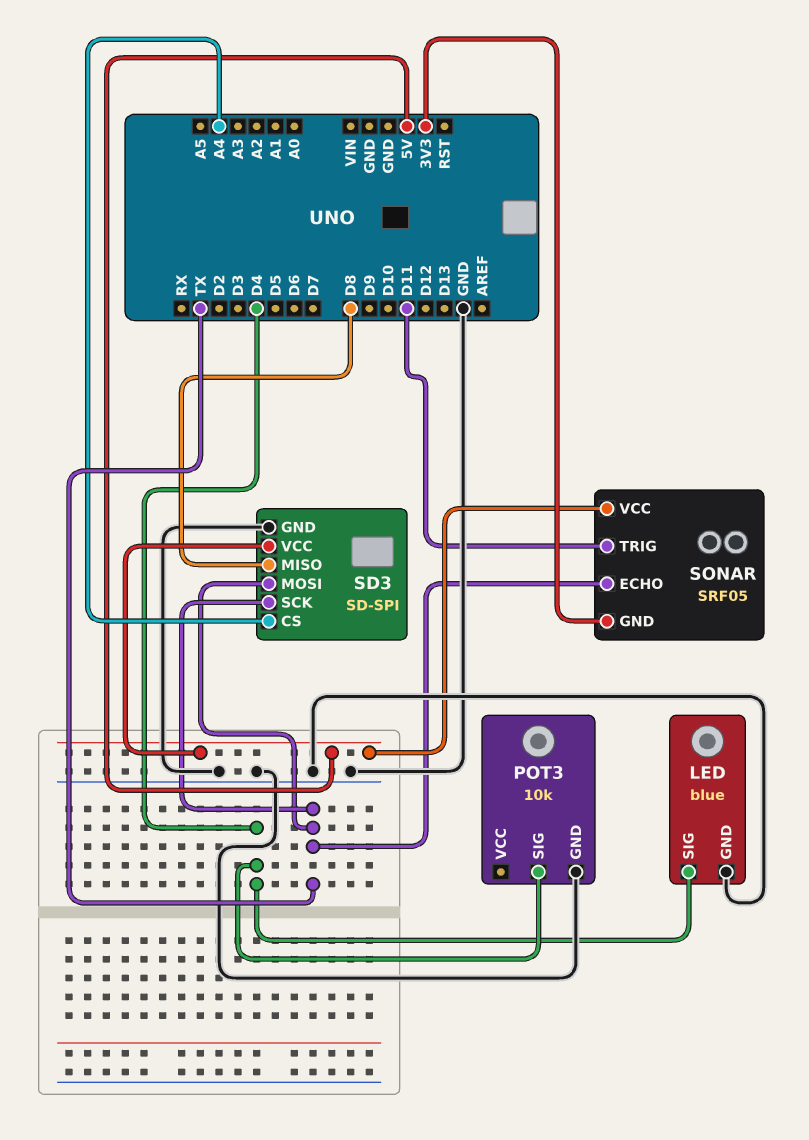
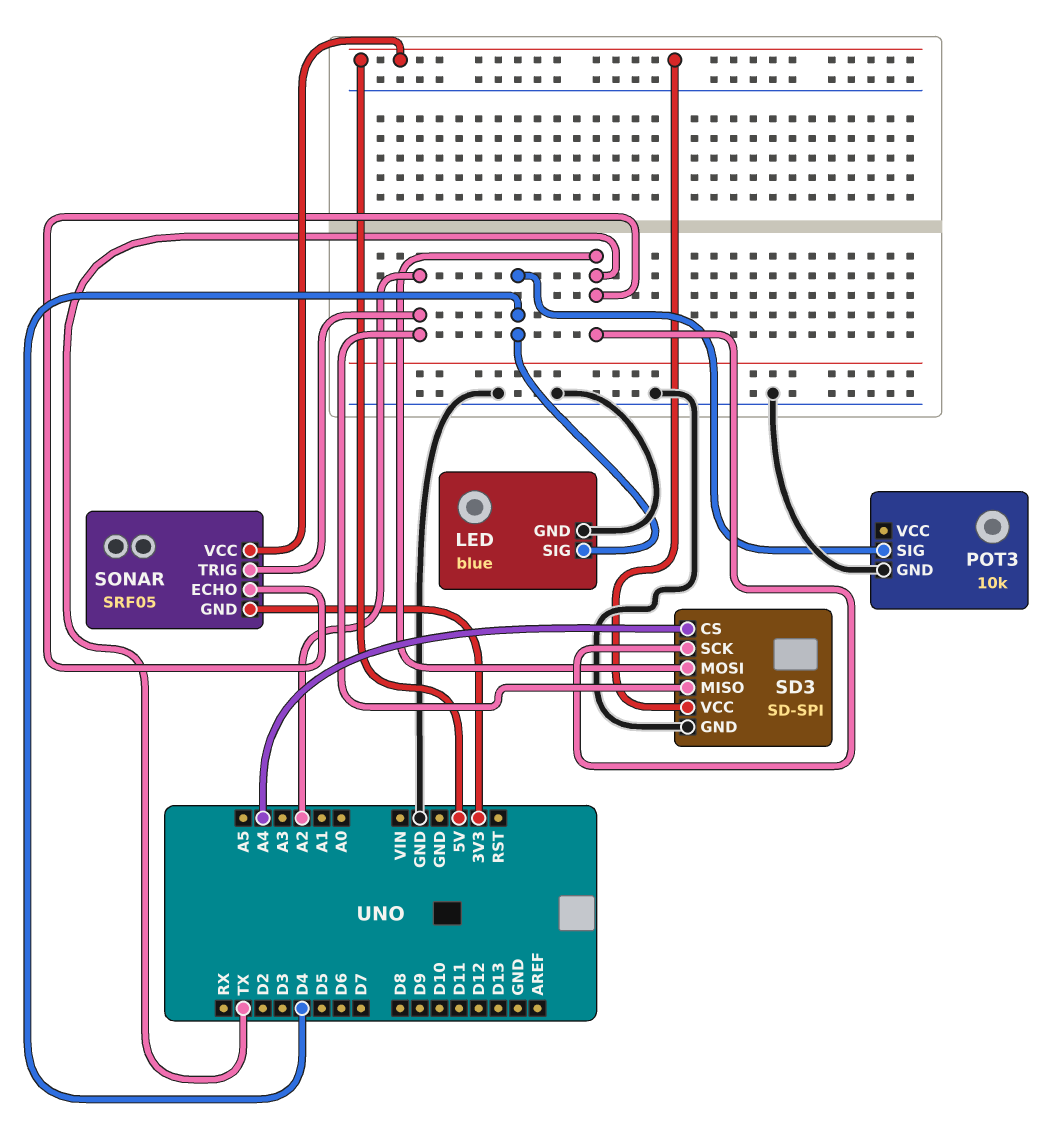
SD3 pin MISO: D8 -> A2
SONAR pin TRIG: D11 -> A2

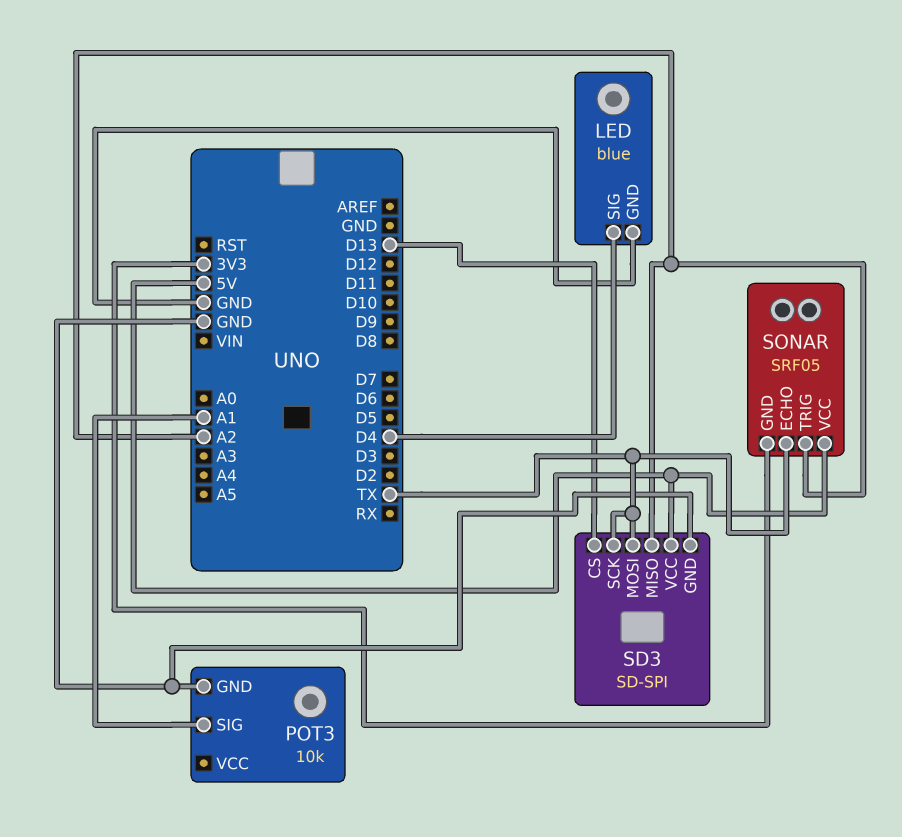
POT3 pin SIG: D4 -> A1
SD3 pin CS: A4 -> D13

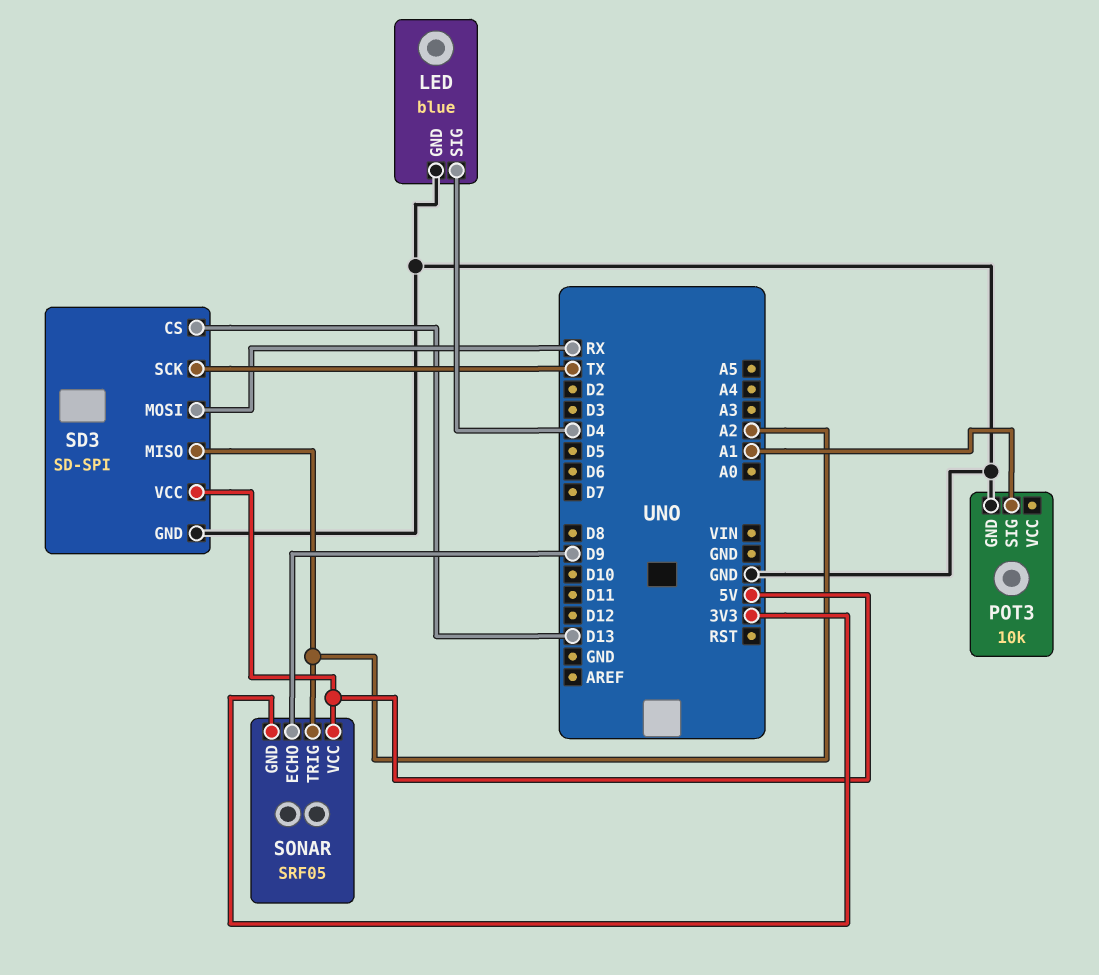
SD3 pin MOSI: TX -> RX
SONAR pin ECHO: TX -> D9

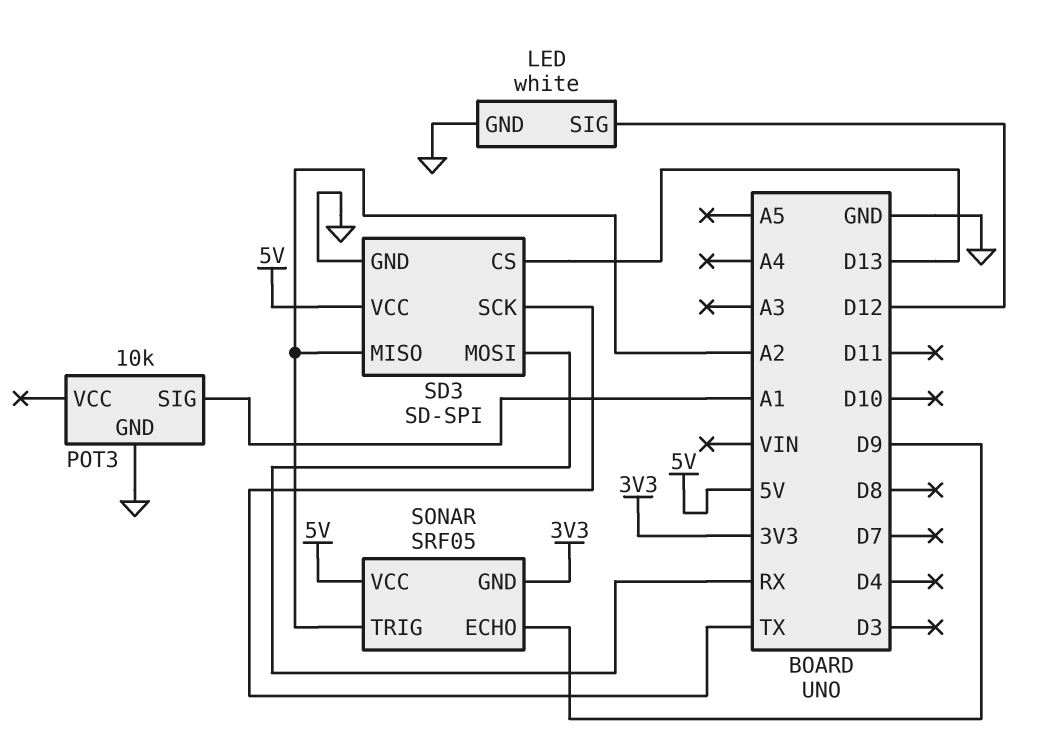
LED: blue -> white
LED pin SIG: D4 -> D12

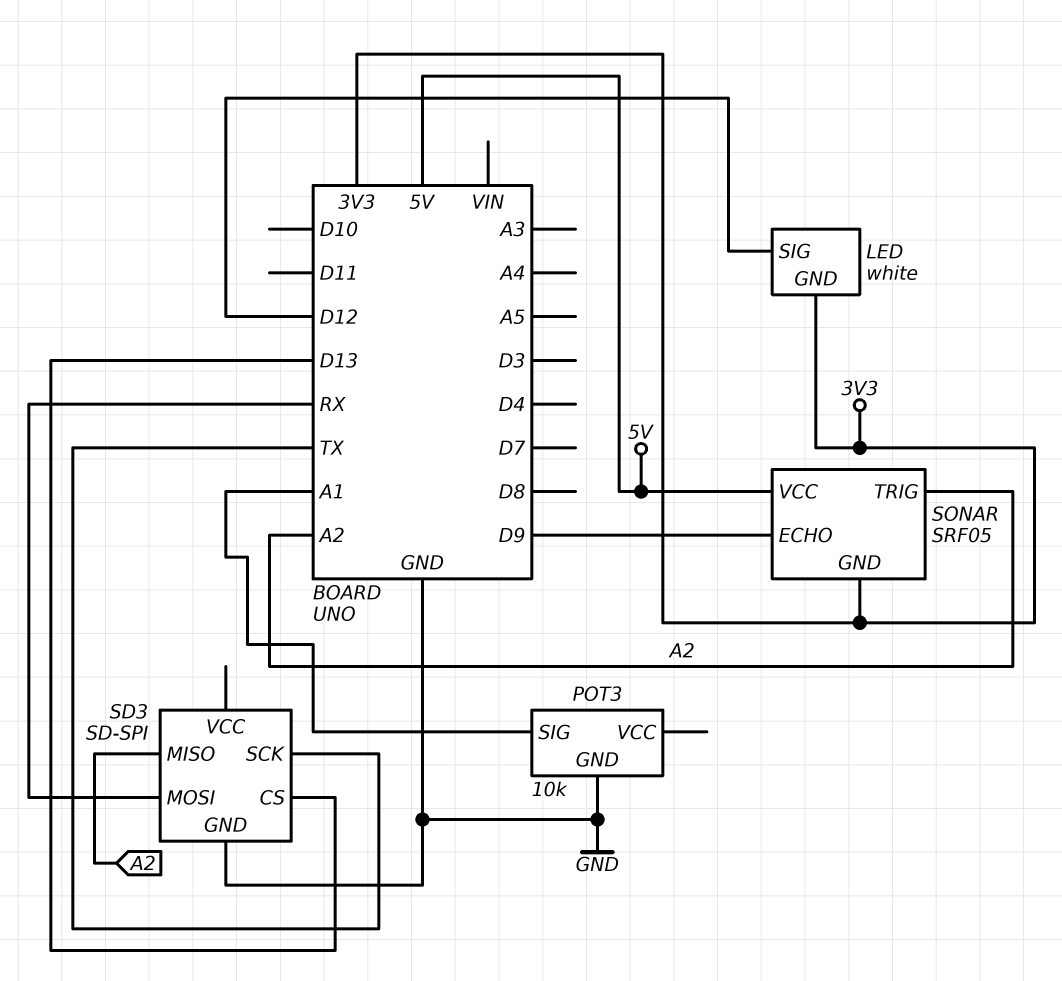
LED pin GND: GND -> 3V3
SD3 pin VCC: 5V -> none

